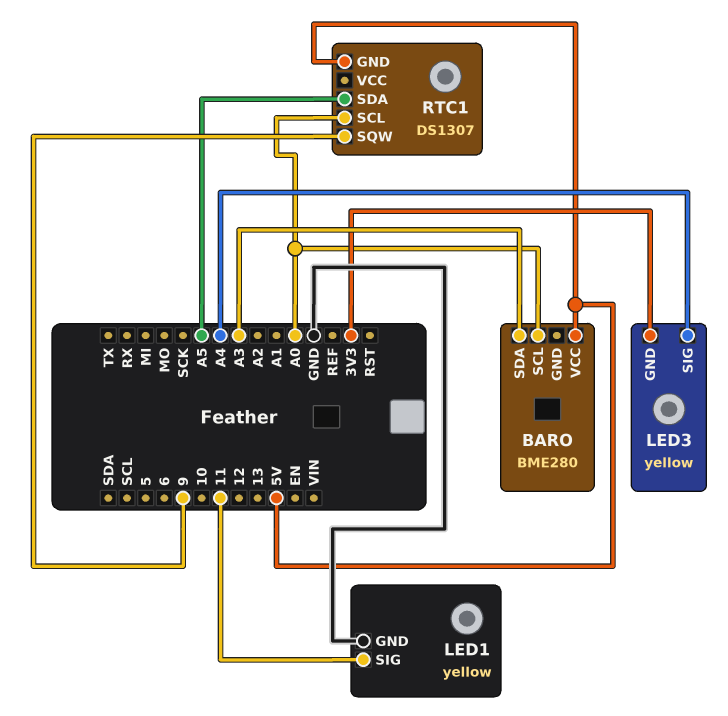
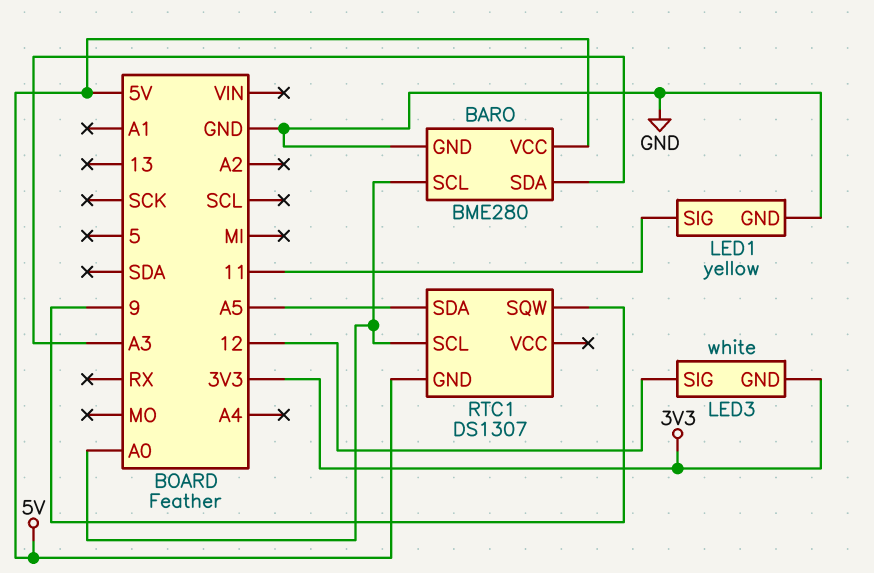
BARO pin GND: none -> GND
LED3: yellow -> white
LED3 pin SIG: A4 -> 12

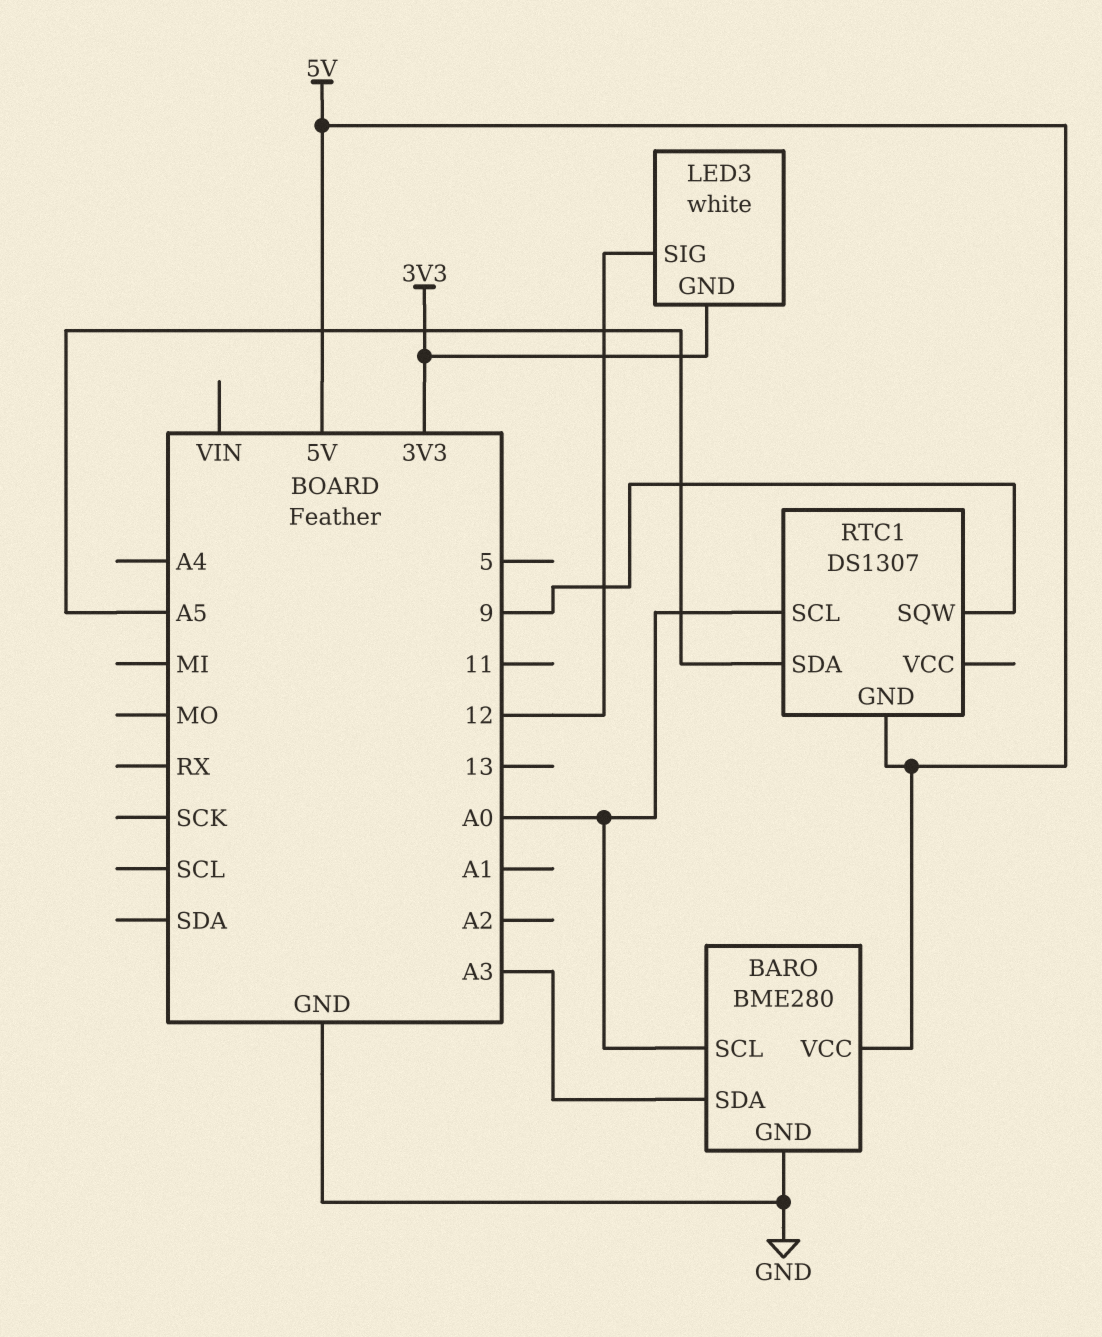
LED1: yellow -> none
LED1 pin GND: GND -> none
LED1 pin SIG: 11 -> none

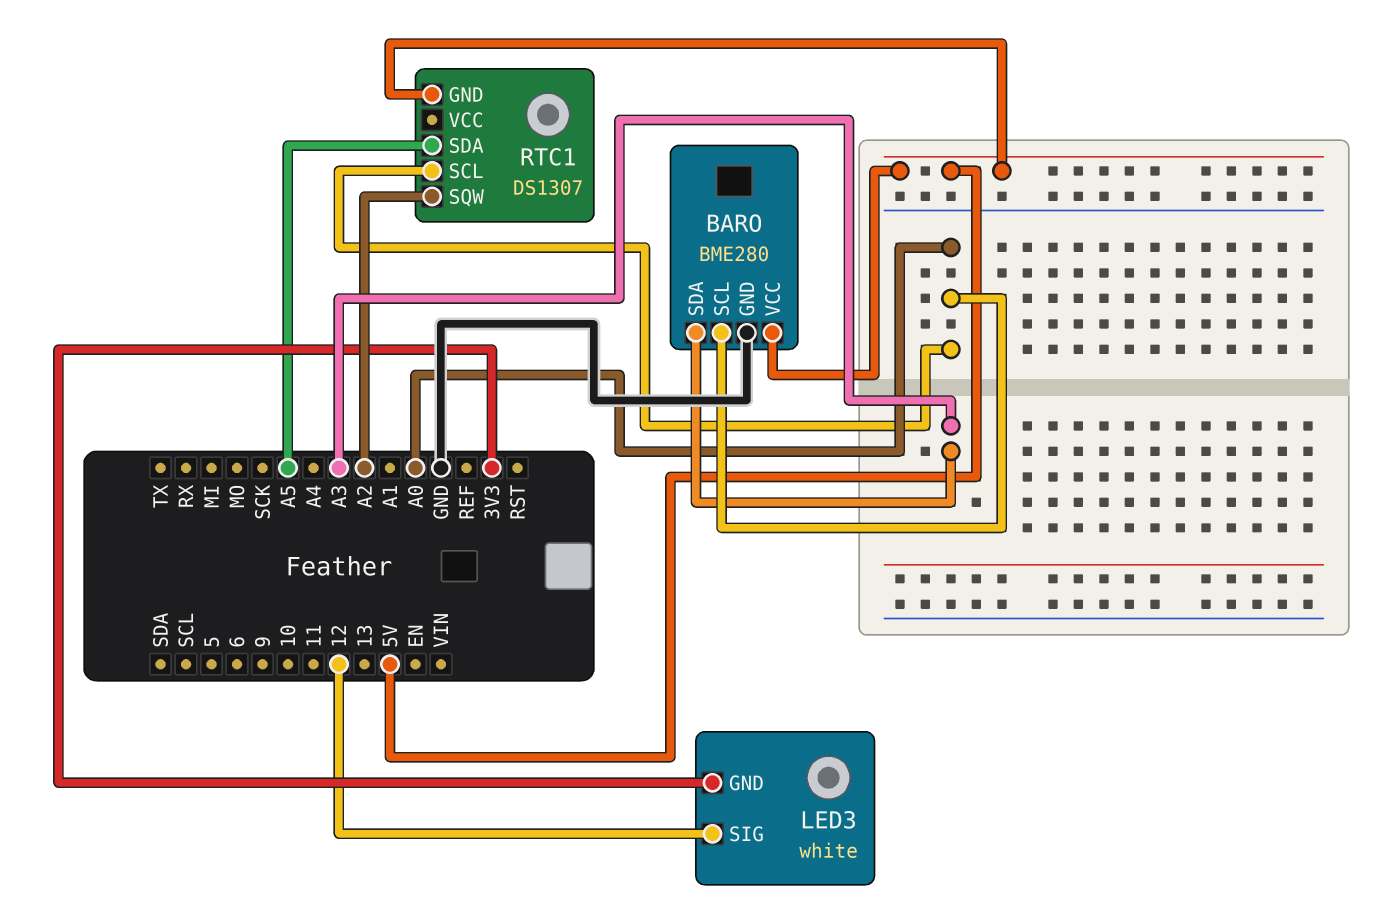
RTC1 pin SQW: 9 -> A2

